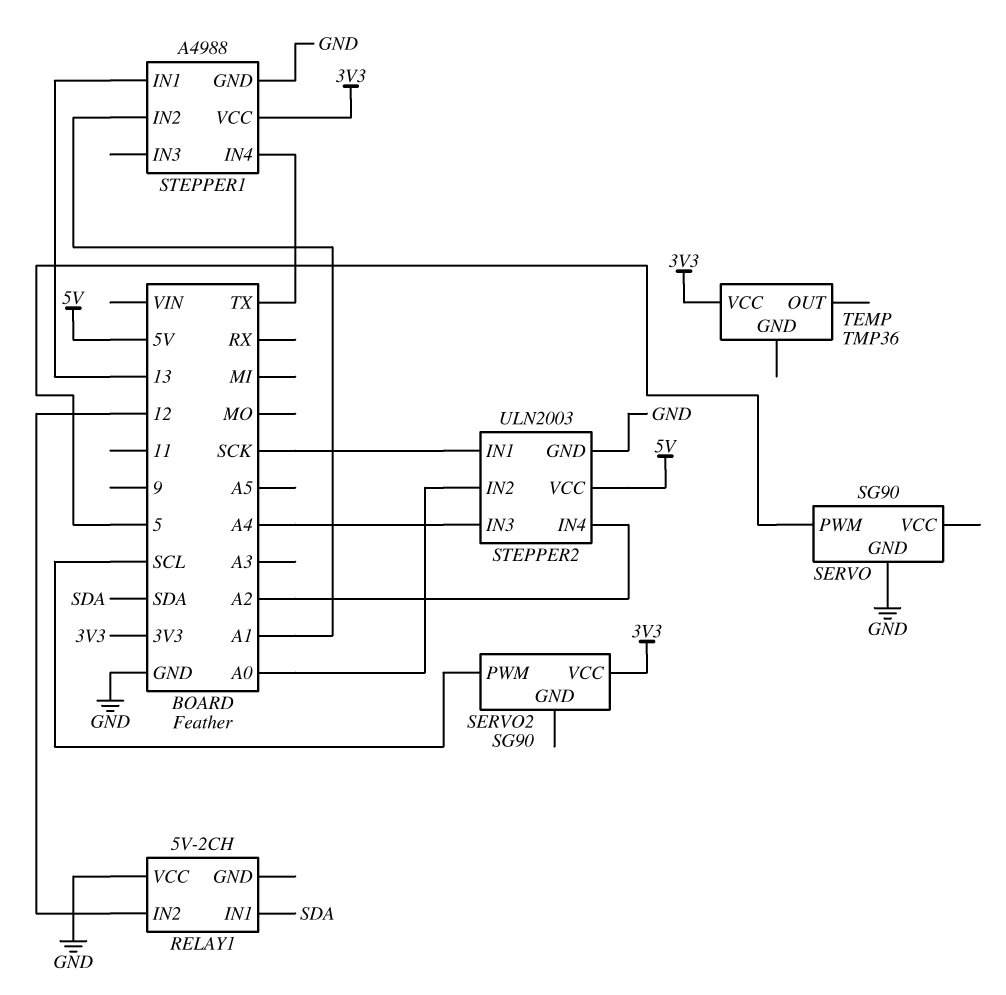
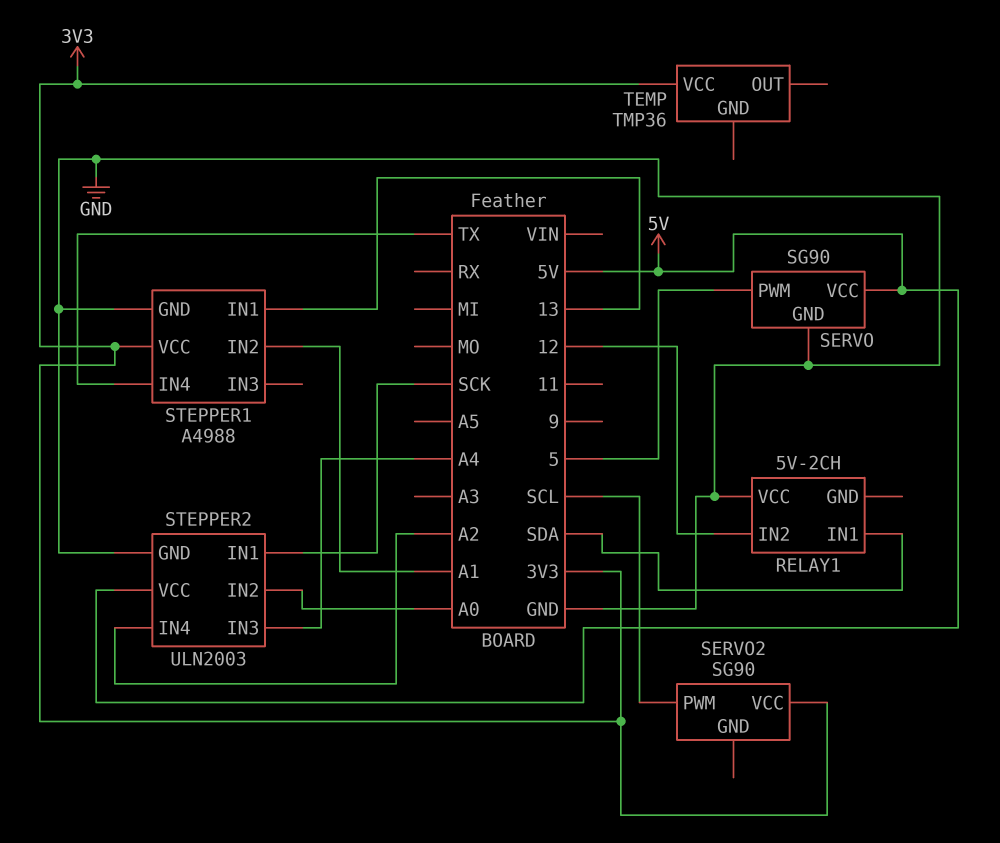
SERVO pin VCC: none -> 5V

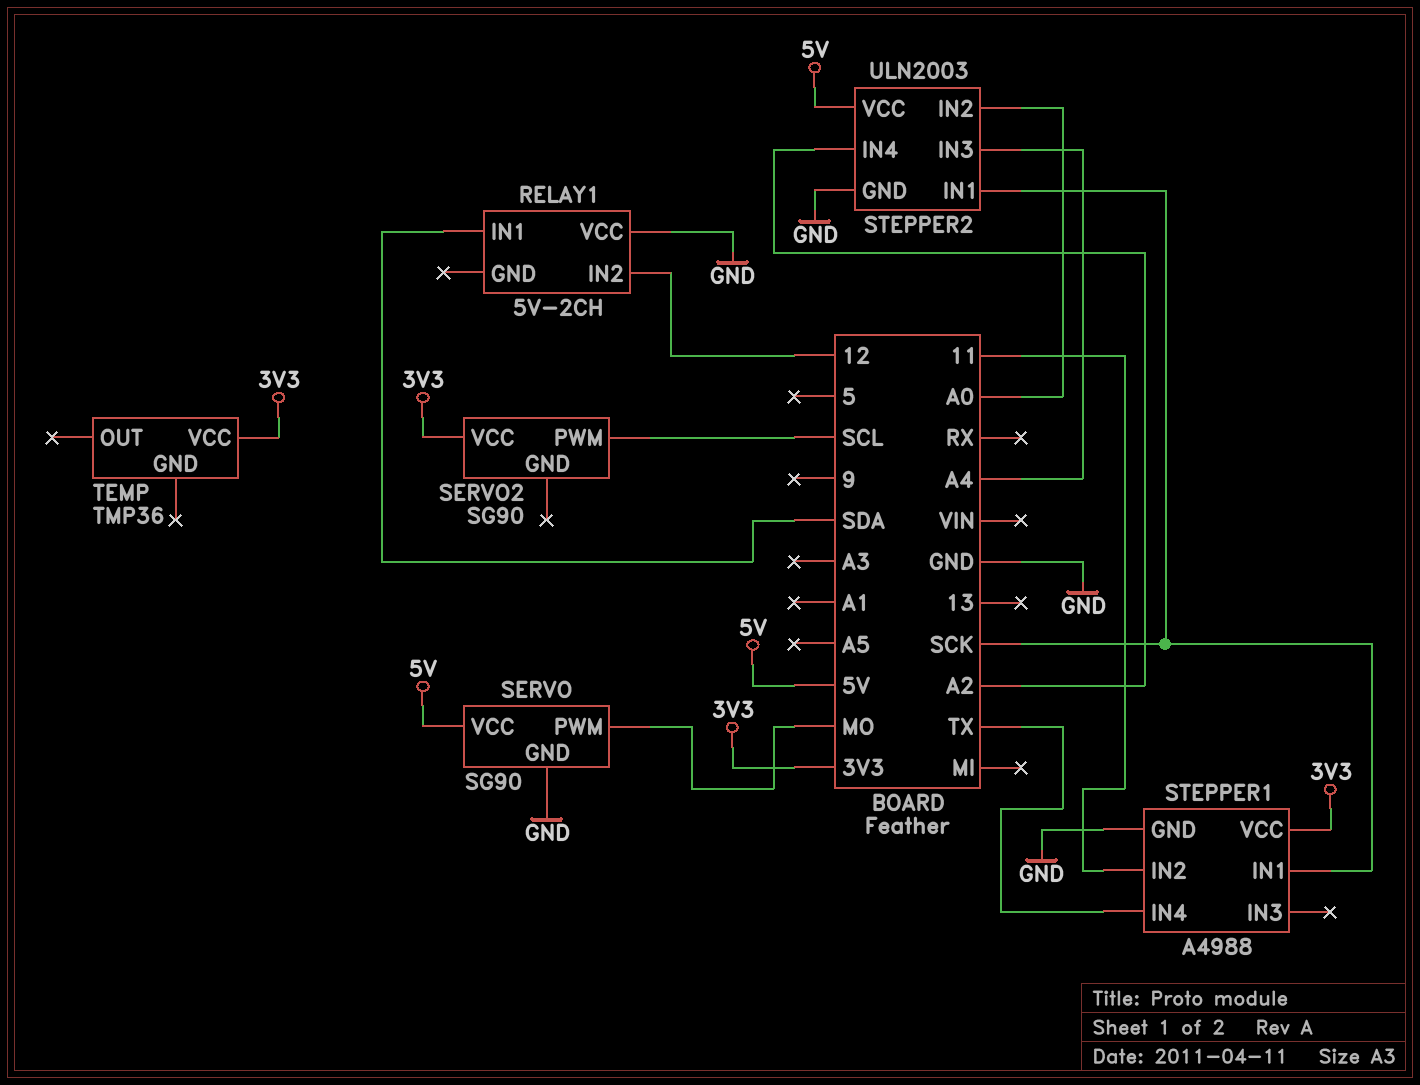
SERVO pin PWM: 5 -> MO
STEPPER1 pin IN1: 13 -> SCK
STEPPER1 pin IN2: A1 -> 11

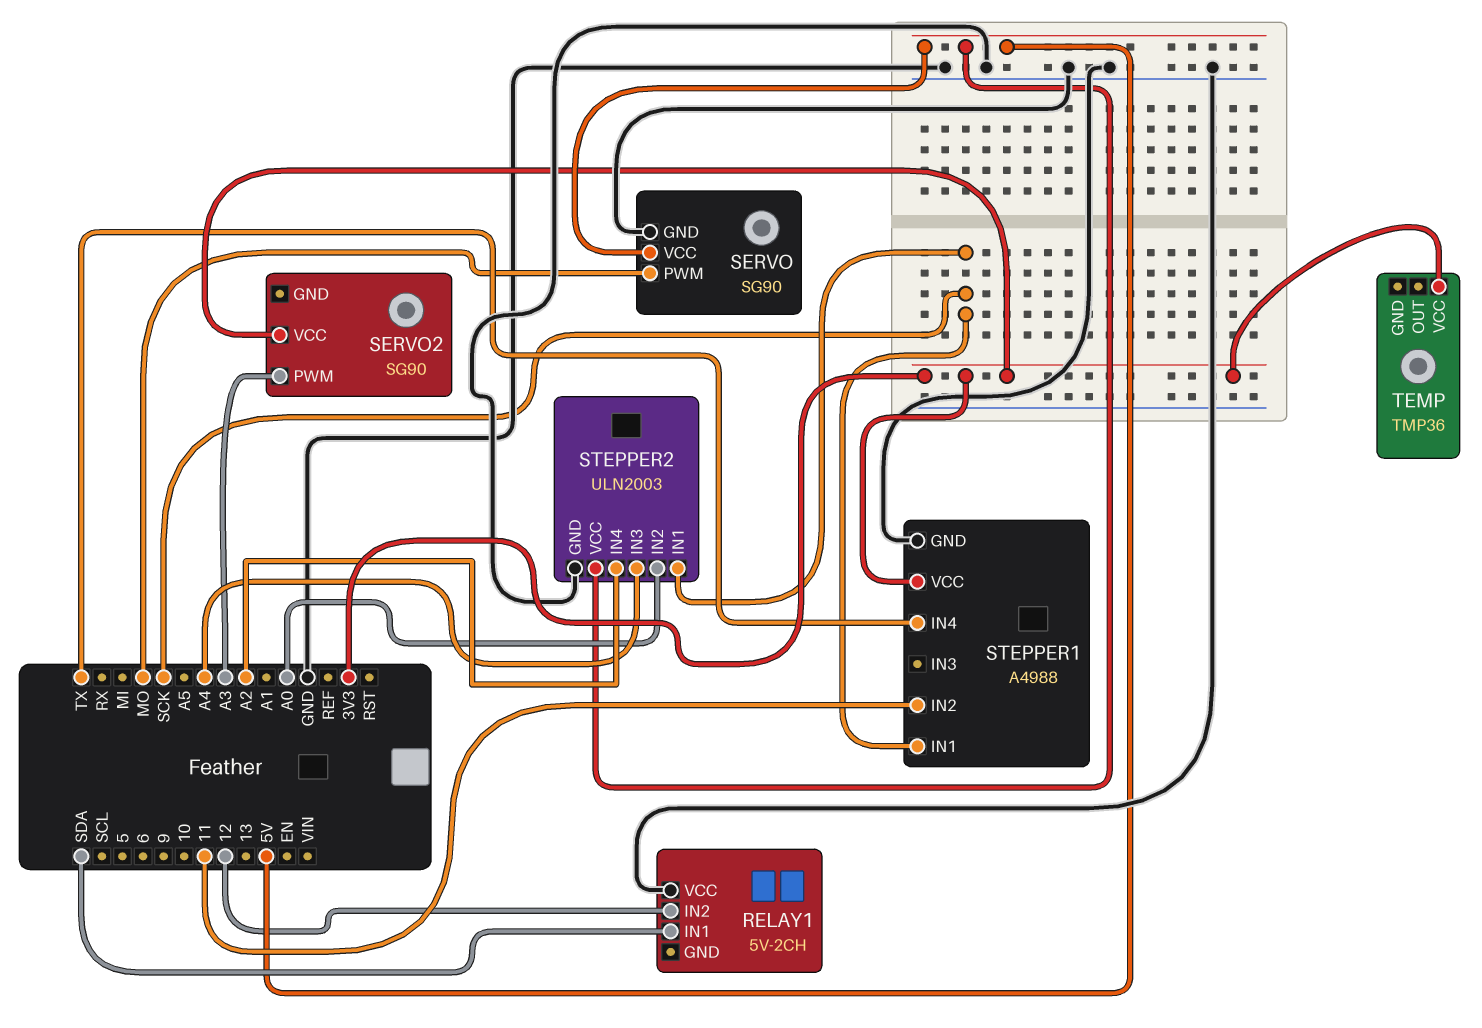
SERVO2 pin PWM: SCL -> A3

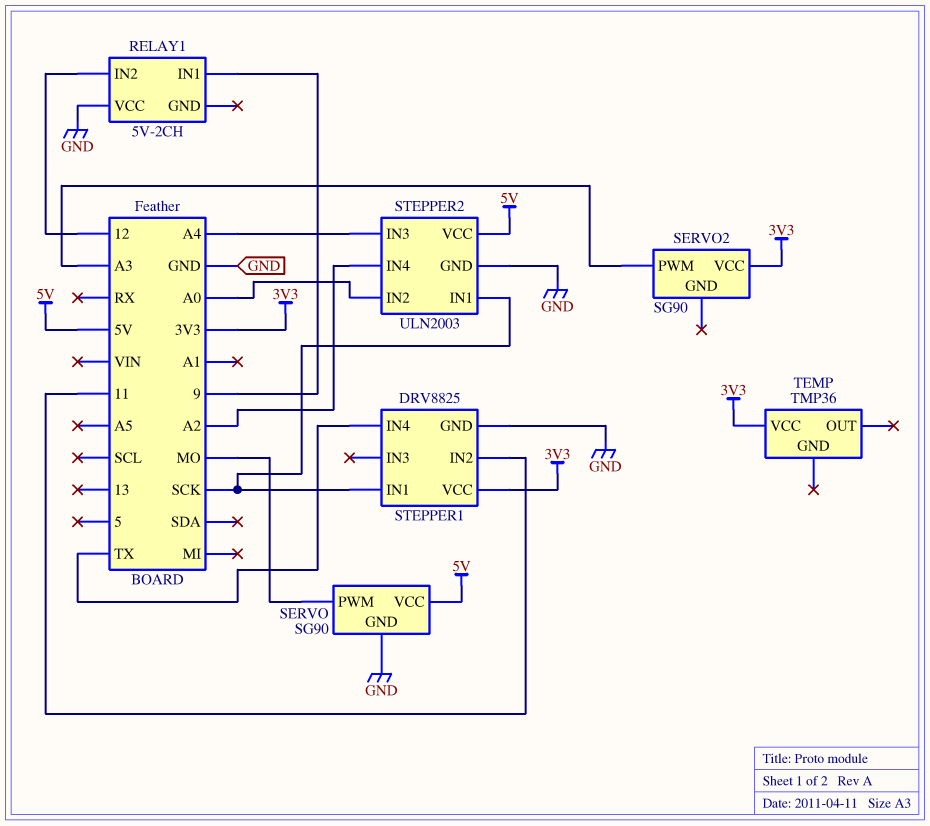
RELAY1 pin IN1: SDA -> 9
STEPPER1: A4988 -> DRV8825

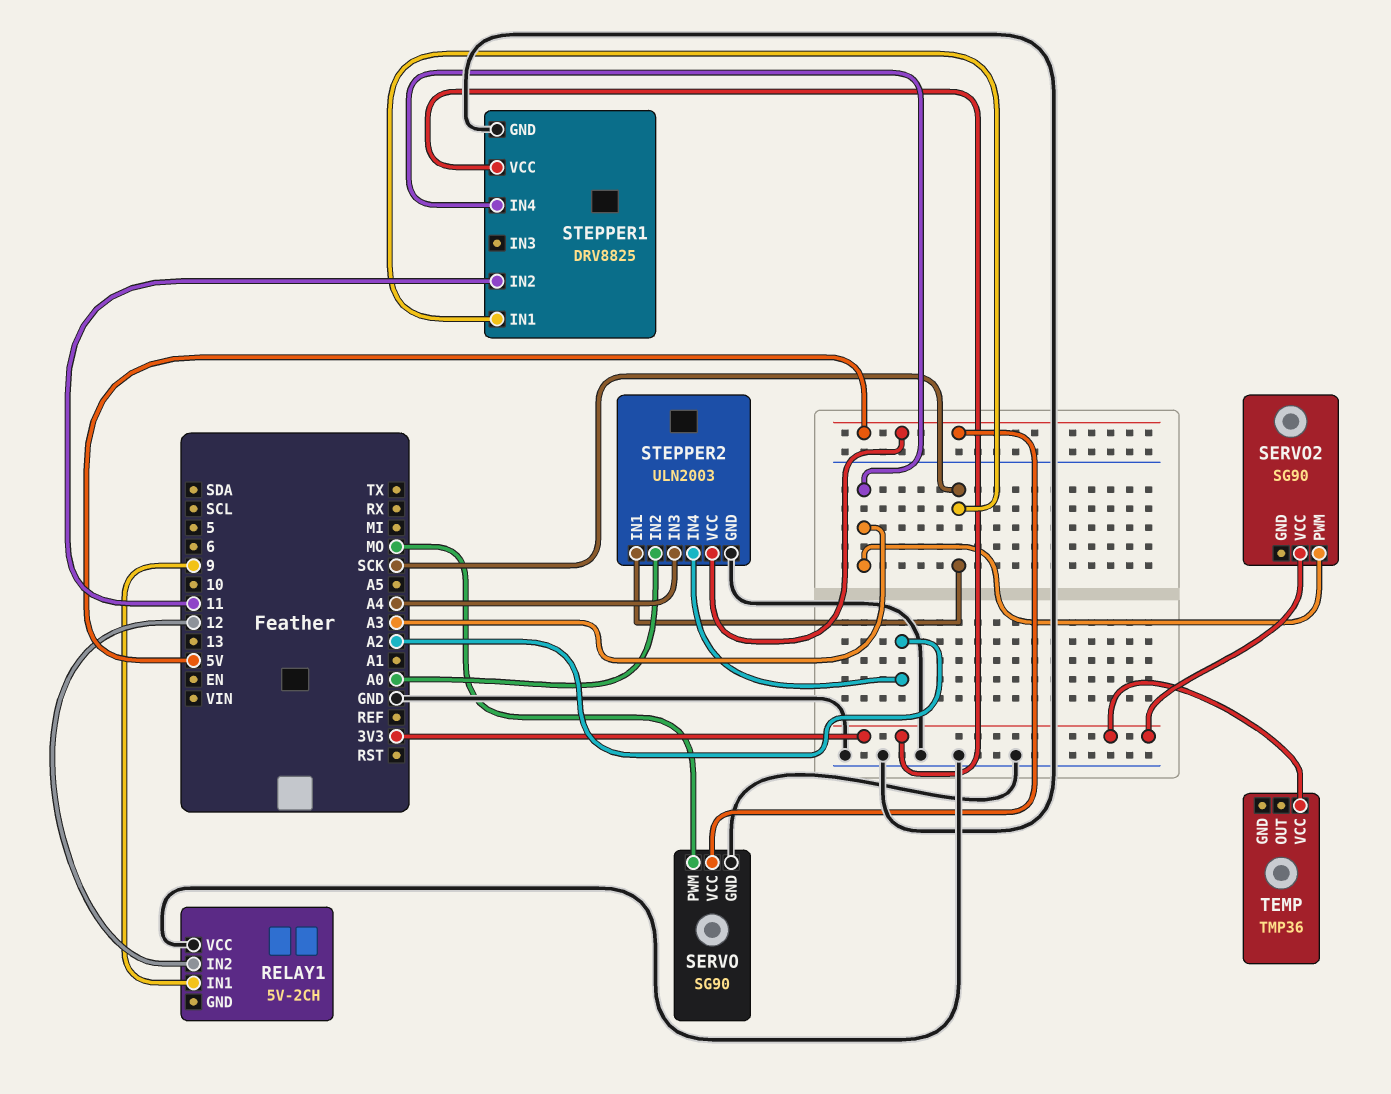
STEPPER1 pin IN4: TX -> A3

